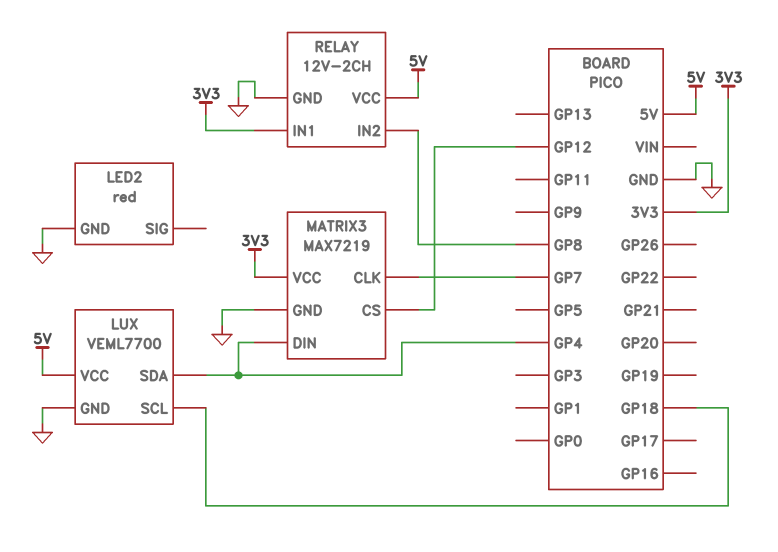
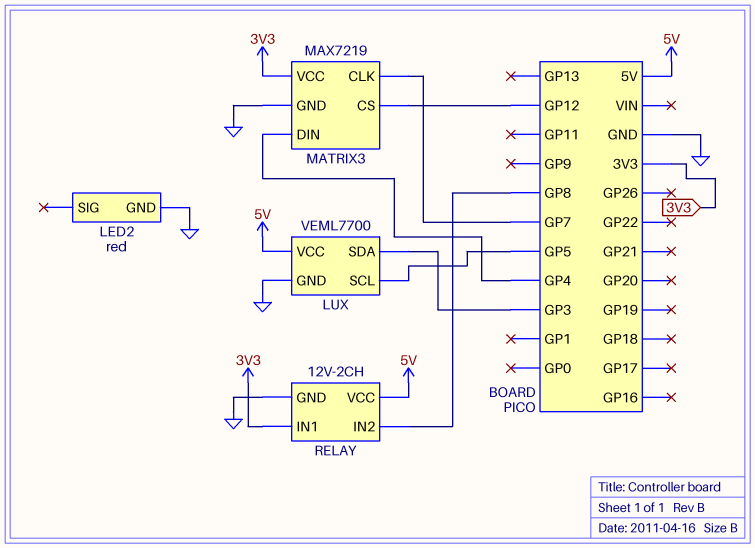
LUX pin SCL: GP18 -> GP5
LUX pin SDA: GP4 -> GP3

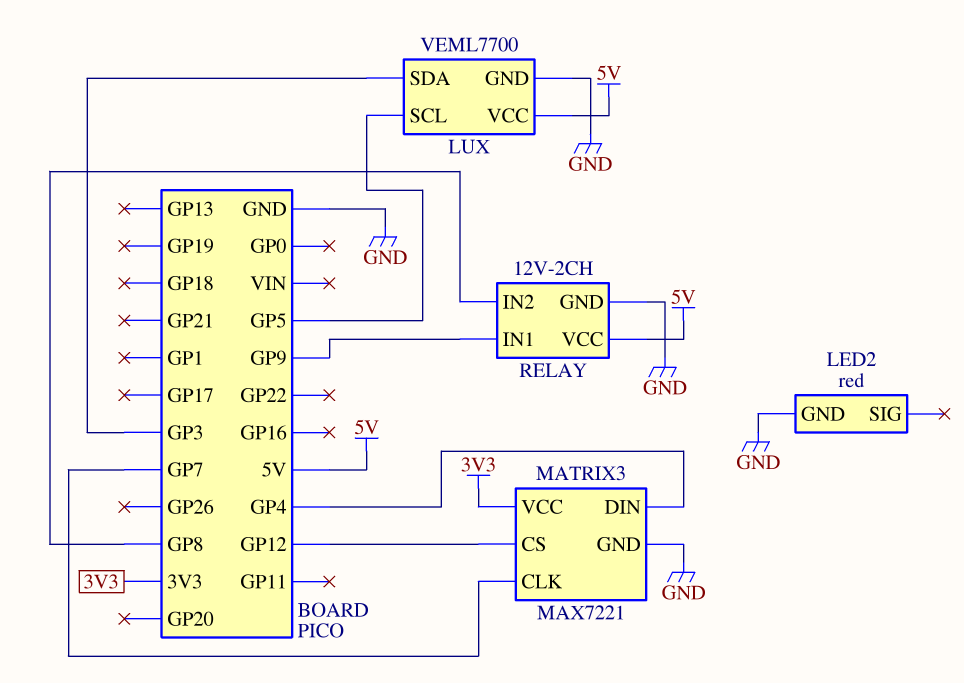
MATRIX3: MAX7219 -> MAX7221
RELAY pin IN1: 3V3 -> GP9

